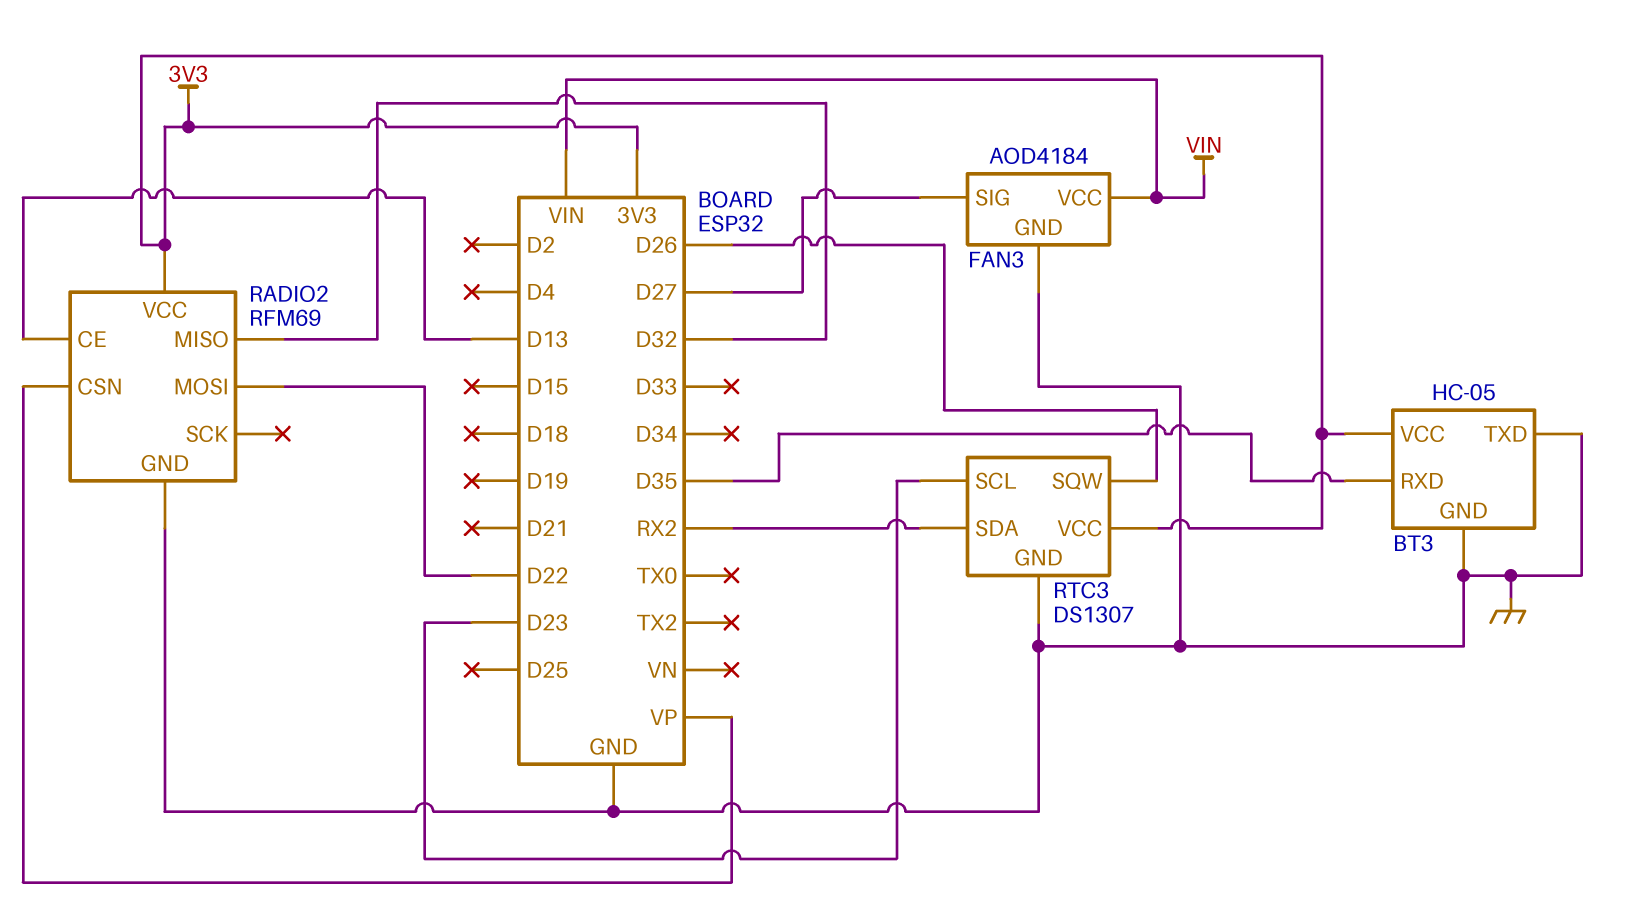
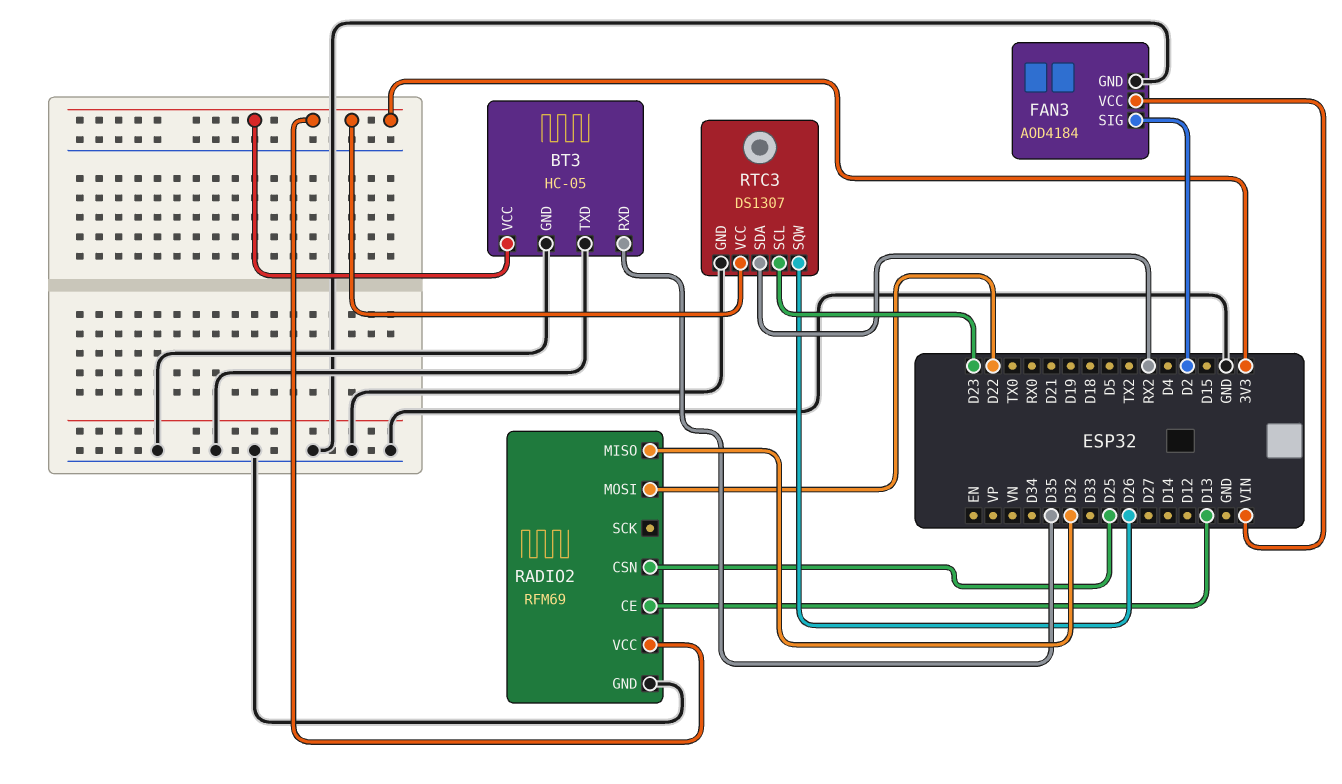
FAN3 pin SIG: D27 -> D2
RADIO2 pin CSN: VP -> D25

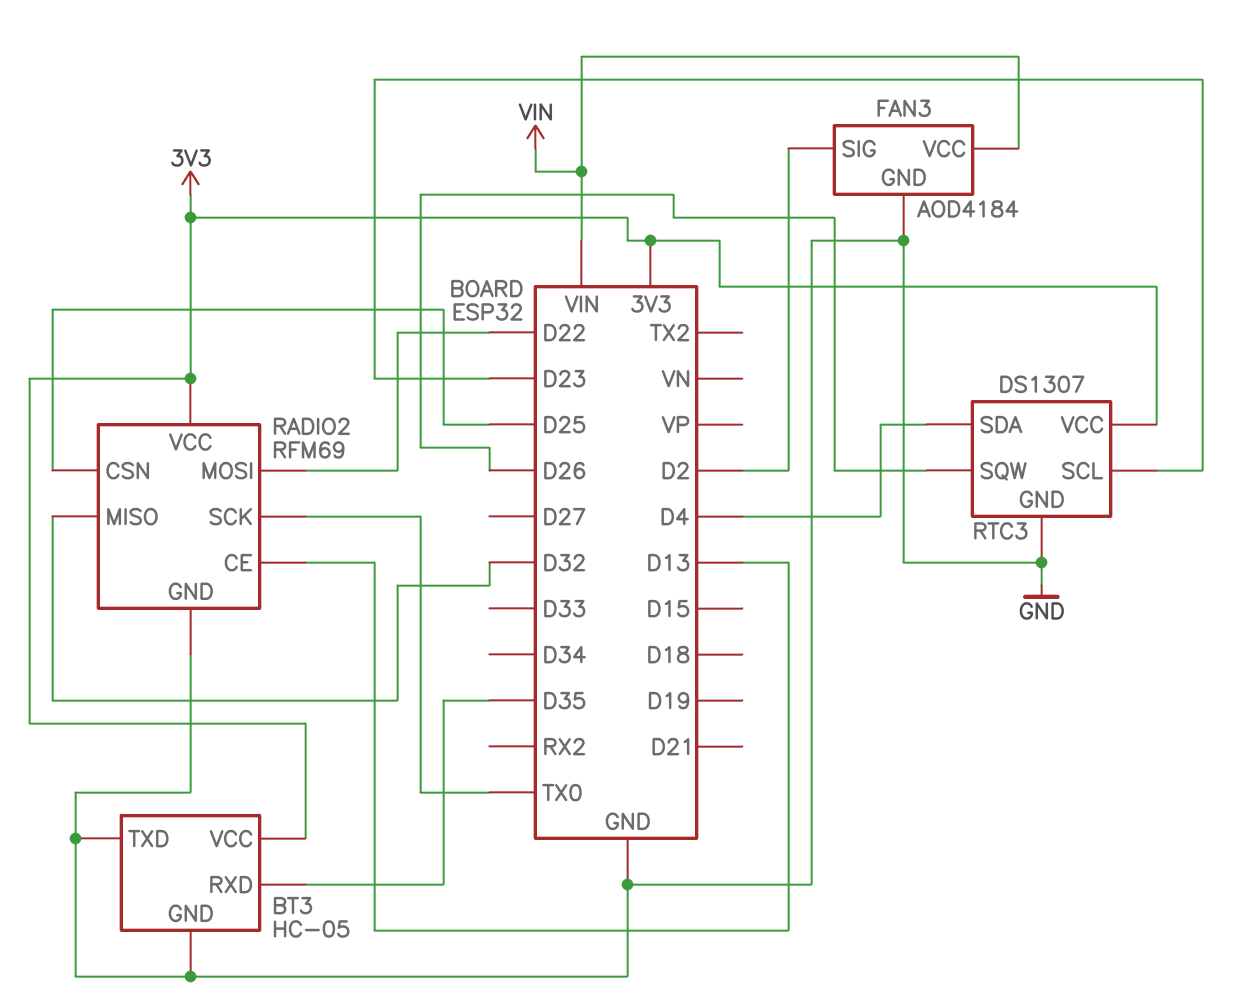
RADIO2 pin SCK: none -> TX0
RTC3 pin SDA: RX2 -> D4

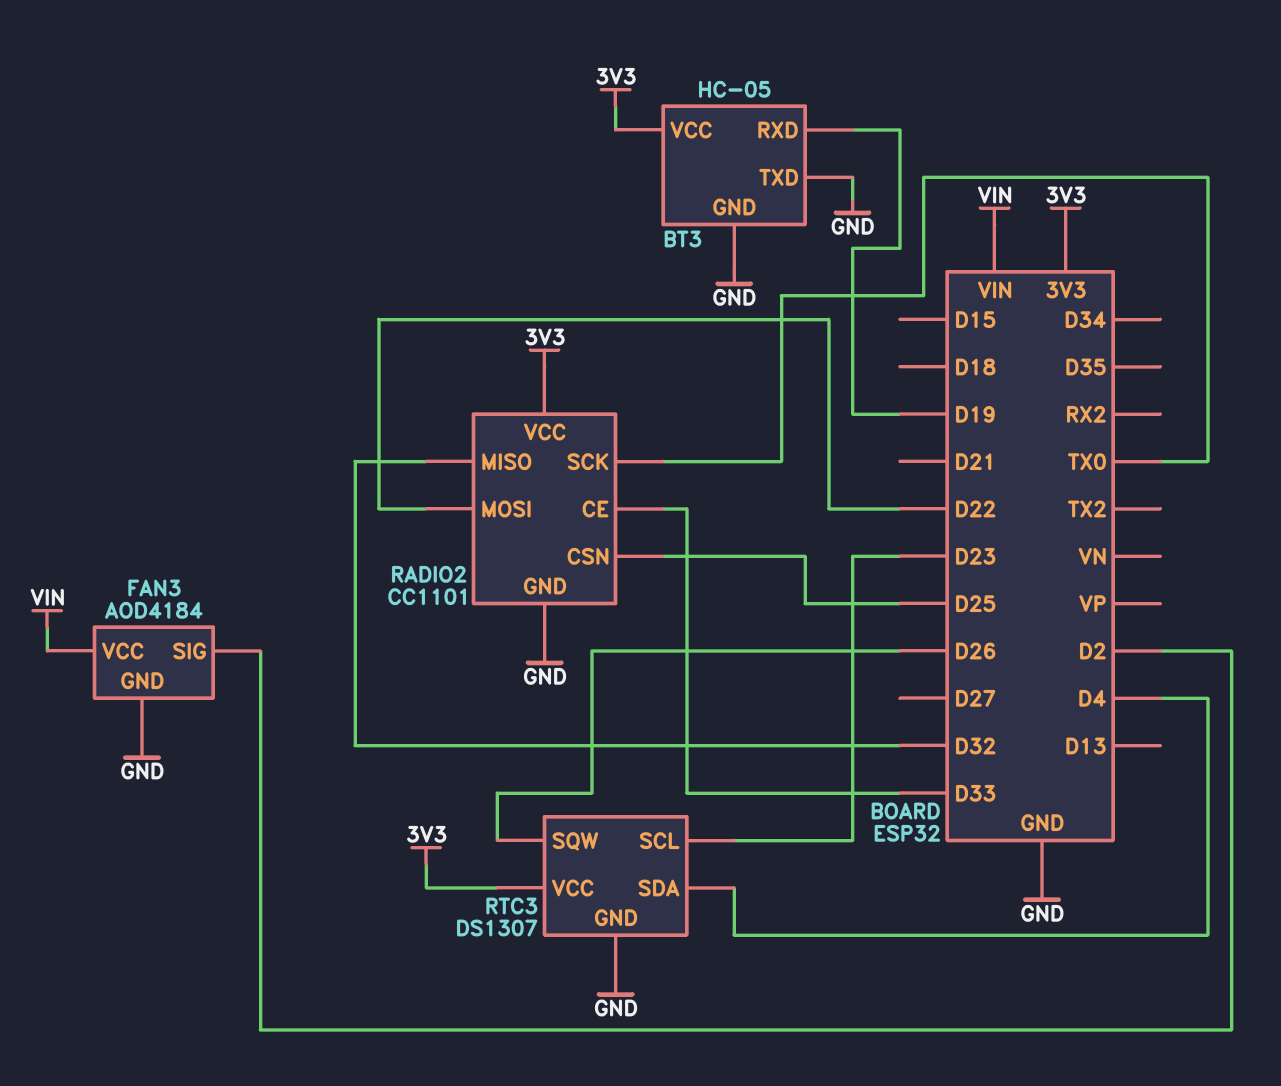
BT3 pin RXD: D35 -> D19
RADIO2: RFM69 -> CC1101
RADIO2 pin CE: D13 -> D33

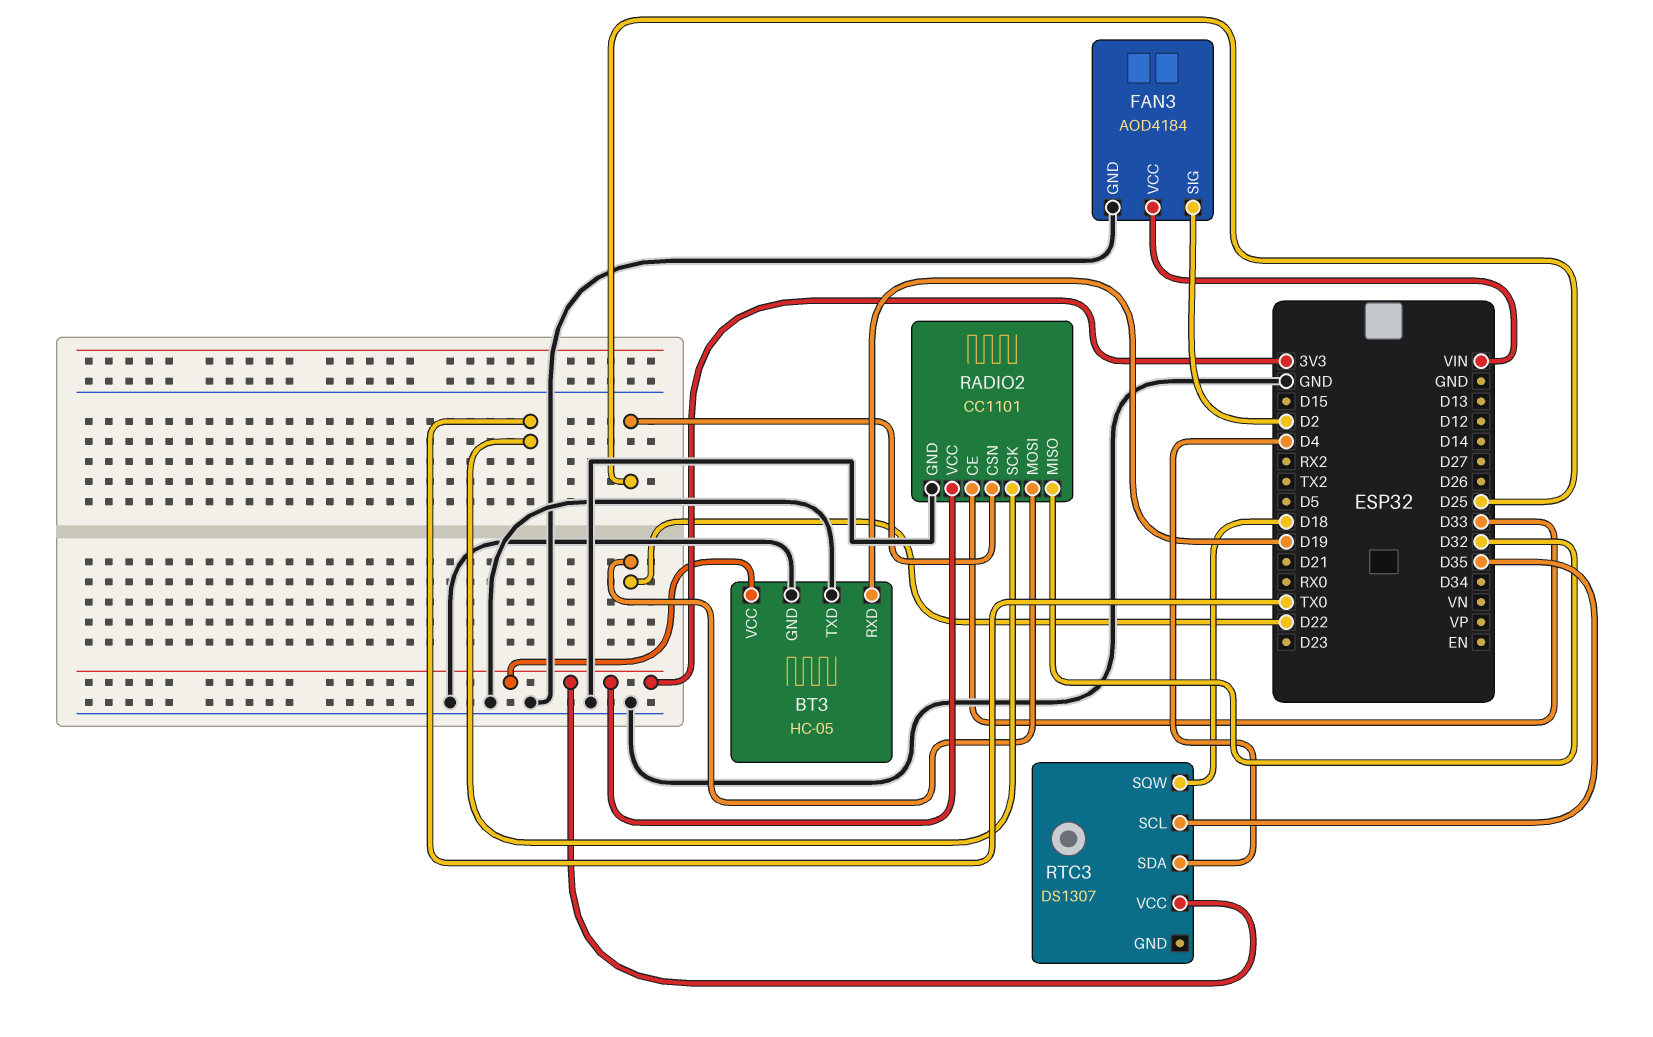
RTC3 pin GND: GND -> none
RTC3 pin SCL: D23 -> D35
RTC3 pin SQW: D26 -> D18

